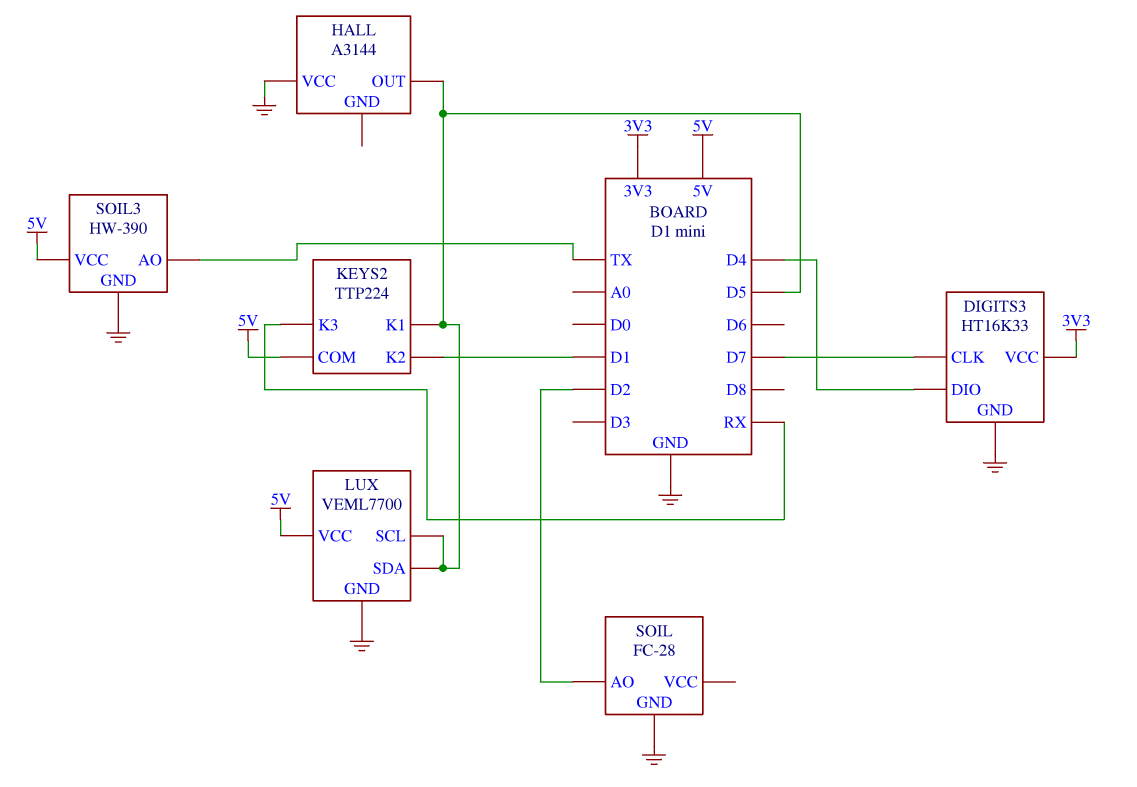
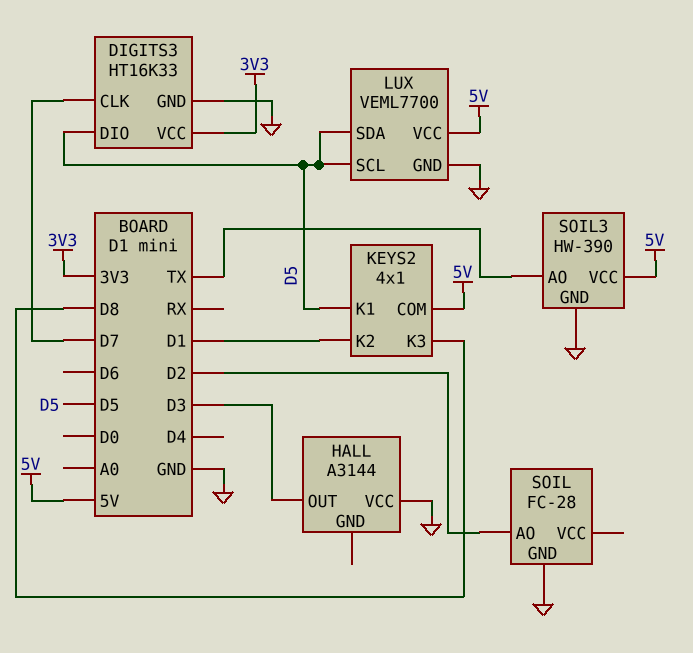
DIGITS3 pin DIO: D4 -> D5
HALL pin OUT: D5 -> D3
KEYS2: TTP224 -> 4x1
KEYS2 pin K3: RX -> D8

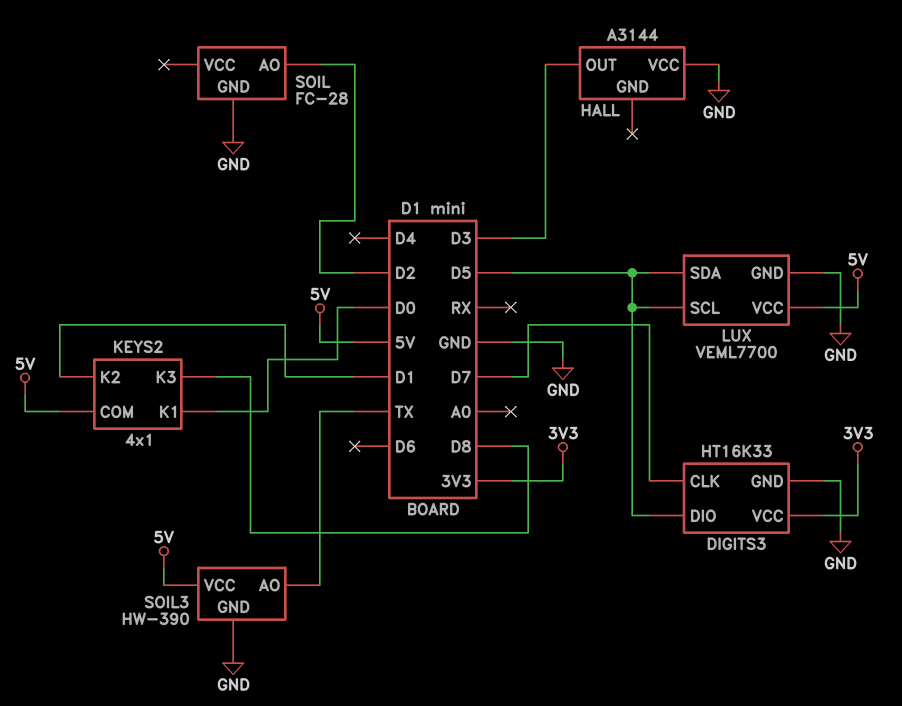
KEYS2 pin K1: D5 -> D0

